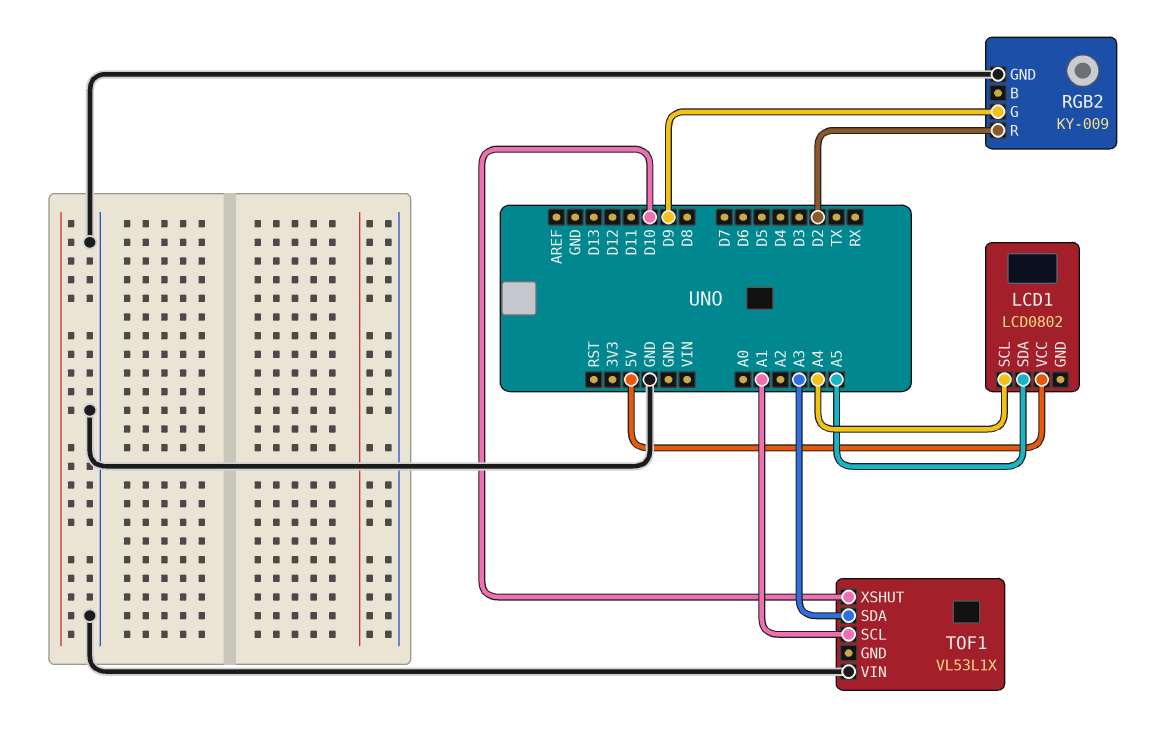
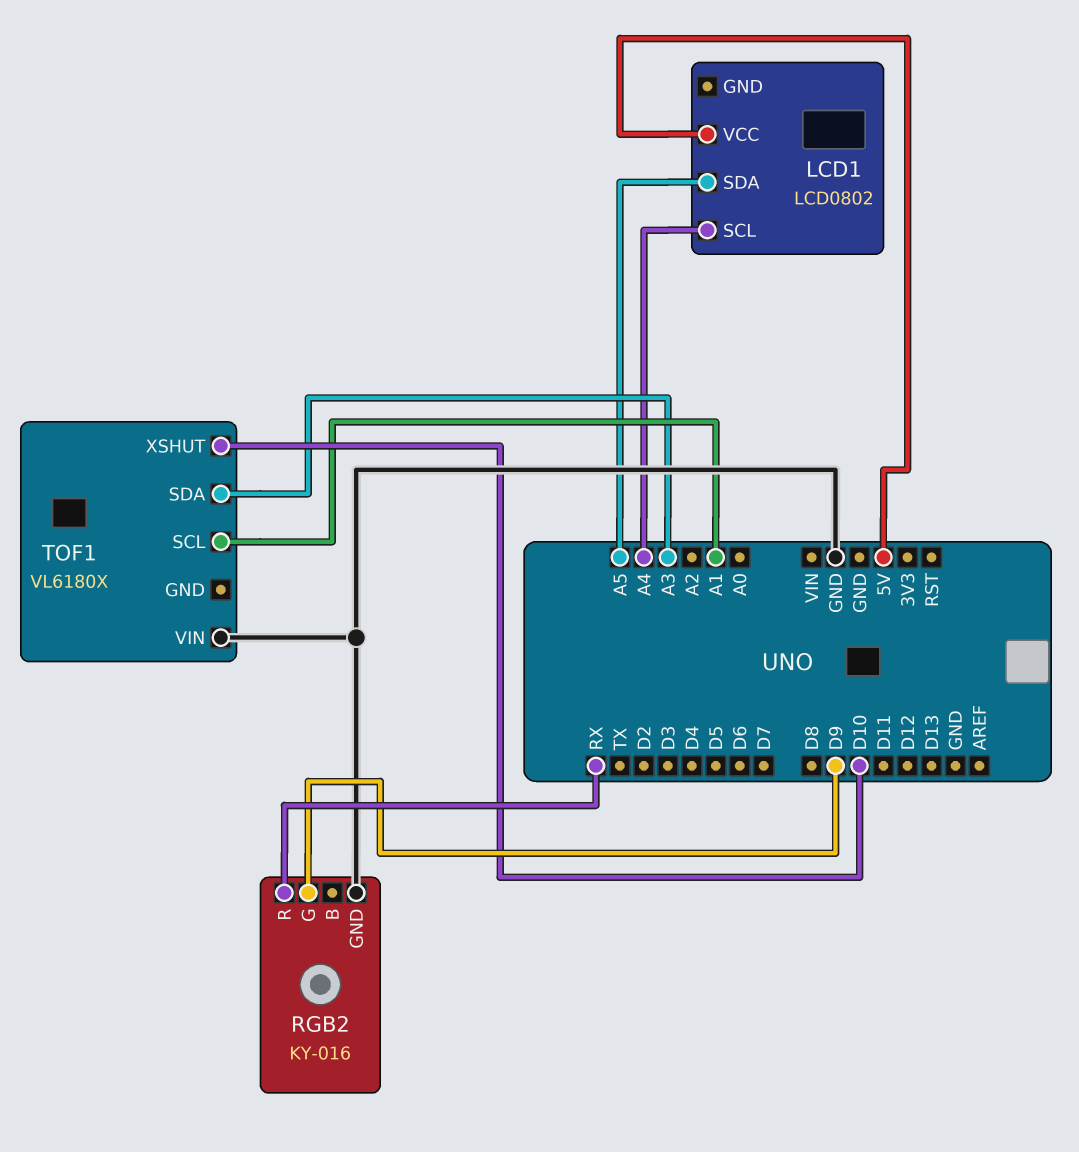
RGB2: KY-009 -> KY-016
RGB2 pin R: D2 -> RX
TOF1: VL53L1X -> VL6180X

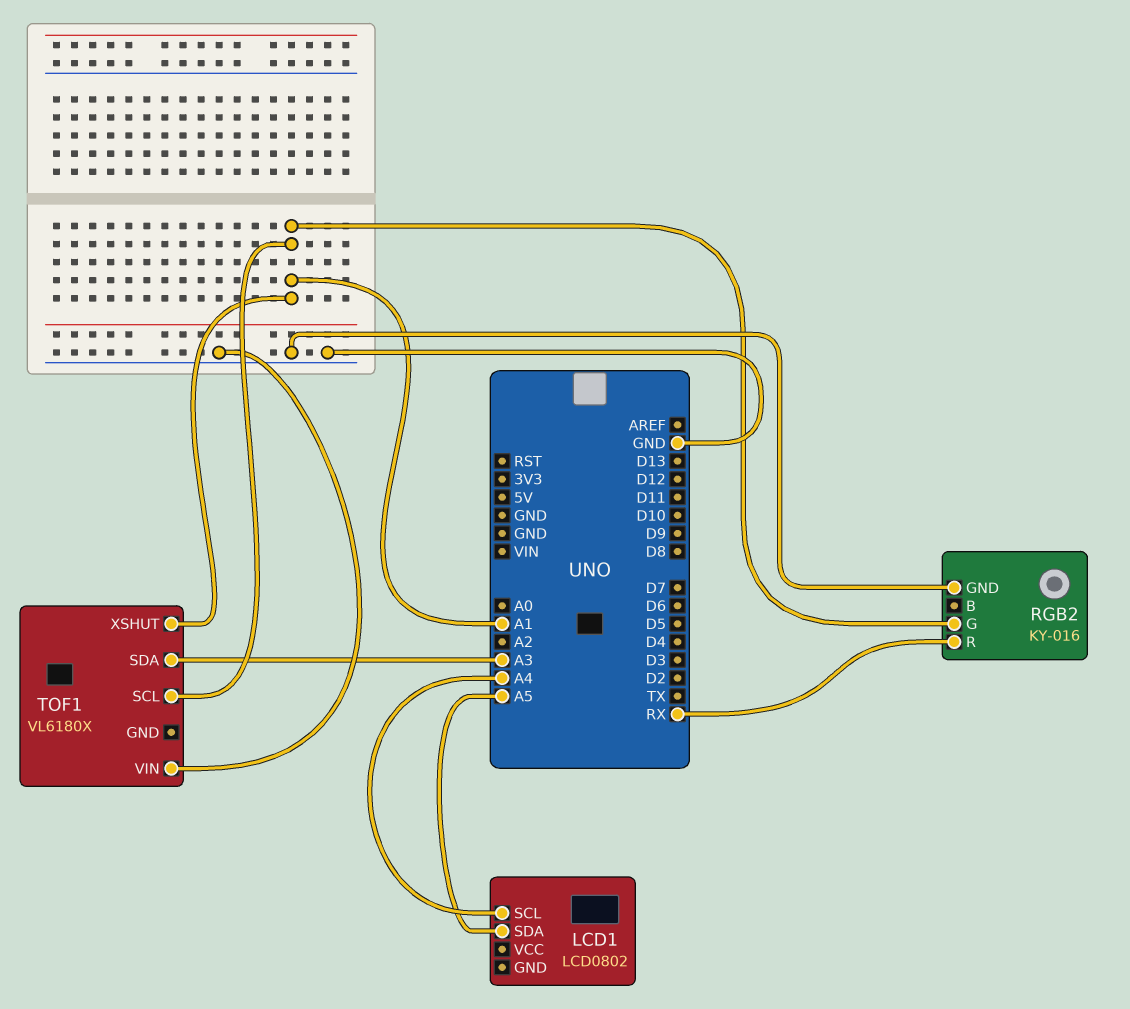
LCD1 pin VCC: 5V -> none
RGB2 pin G: D9 -> A1
TOF1 pin XSHUT: D10 -> A1

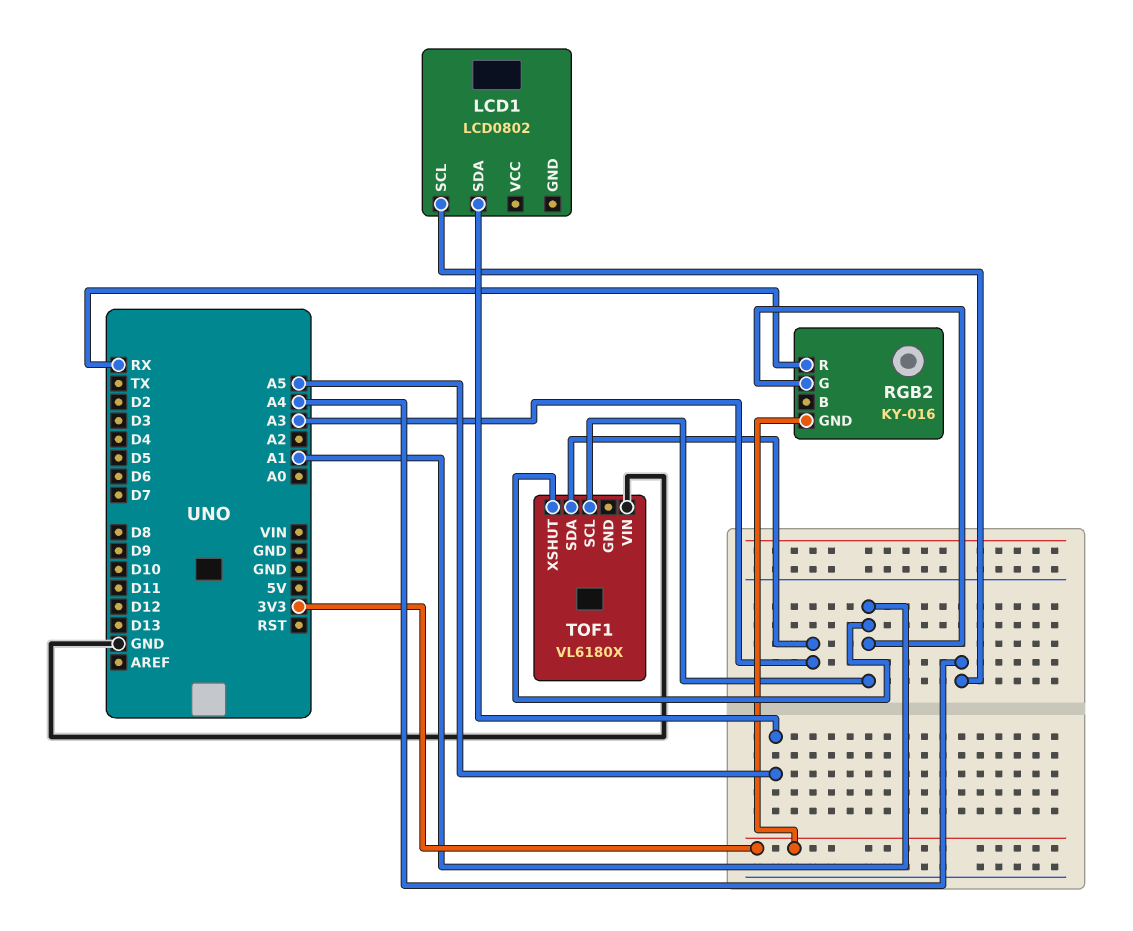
RGB2 pin GND: GND -> 3V3

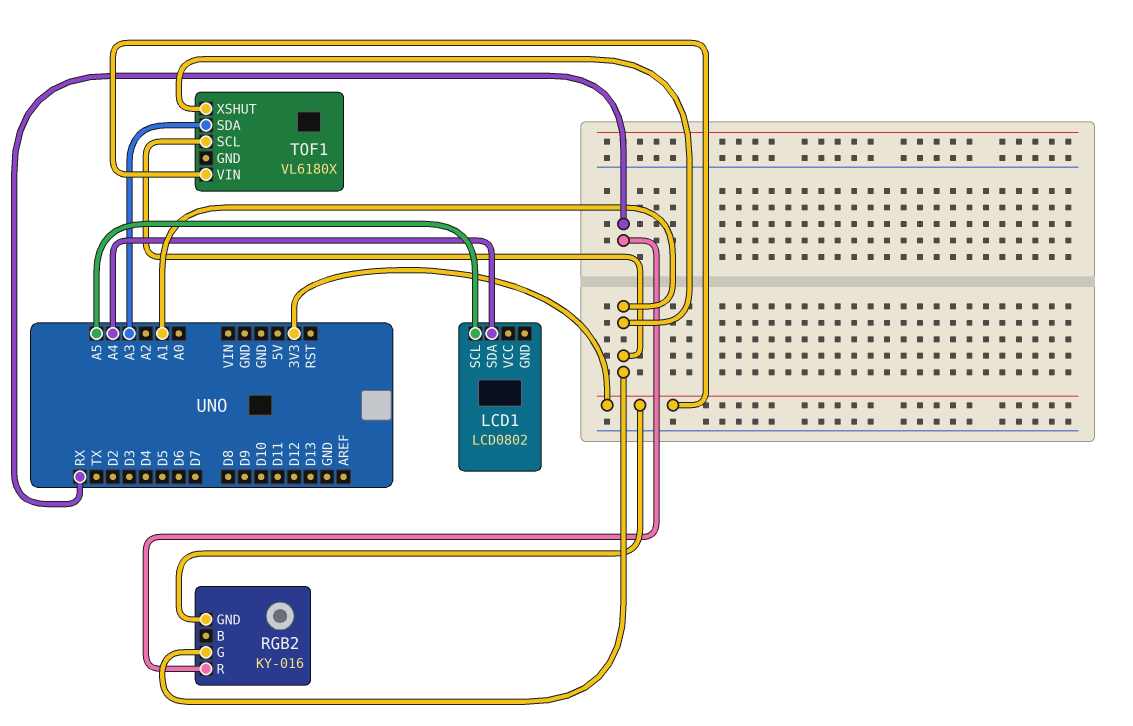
LCD1 pin SCL: A4 -> A5
LCD1 pin SDA: A5 -> A4
TOF1 pin VIN: GND -> 3V3

